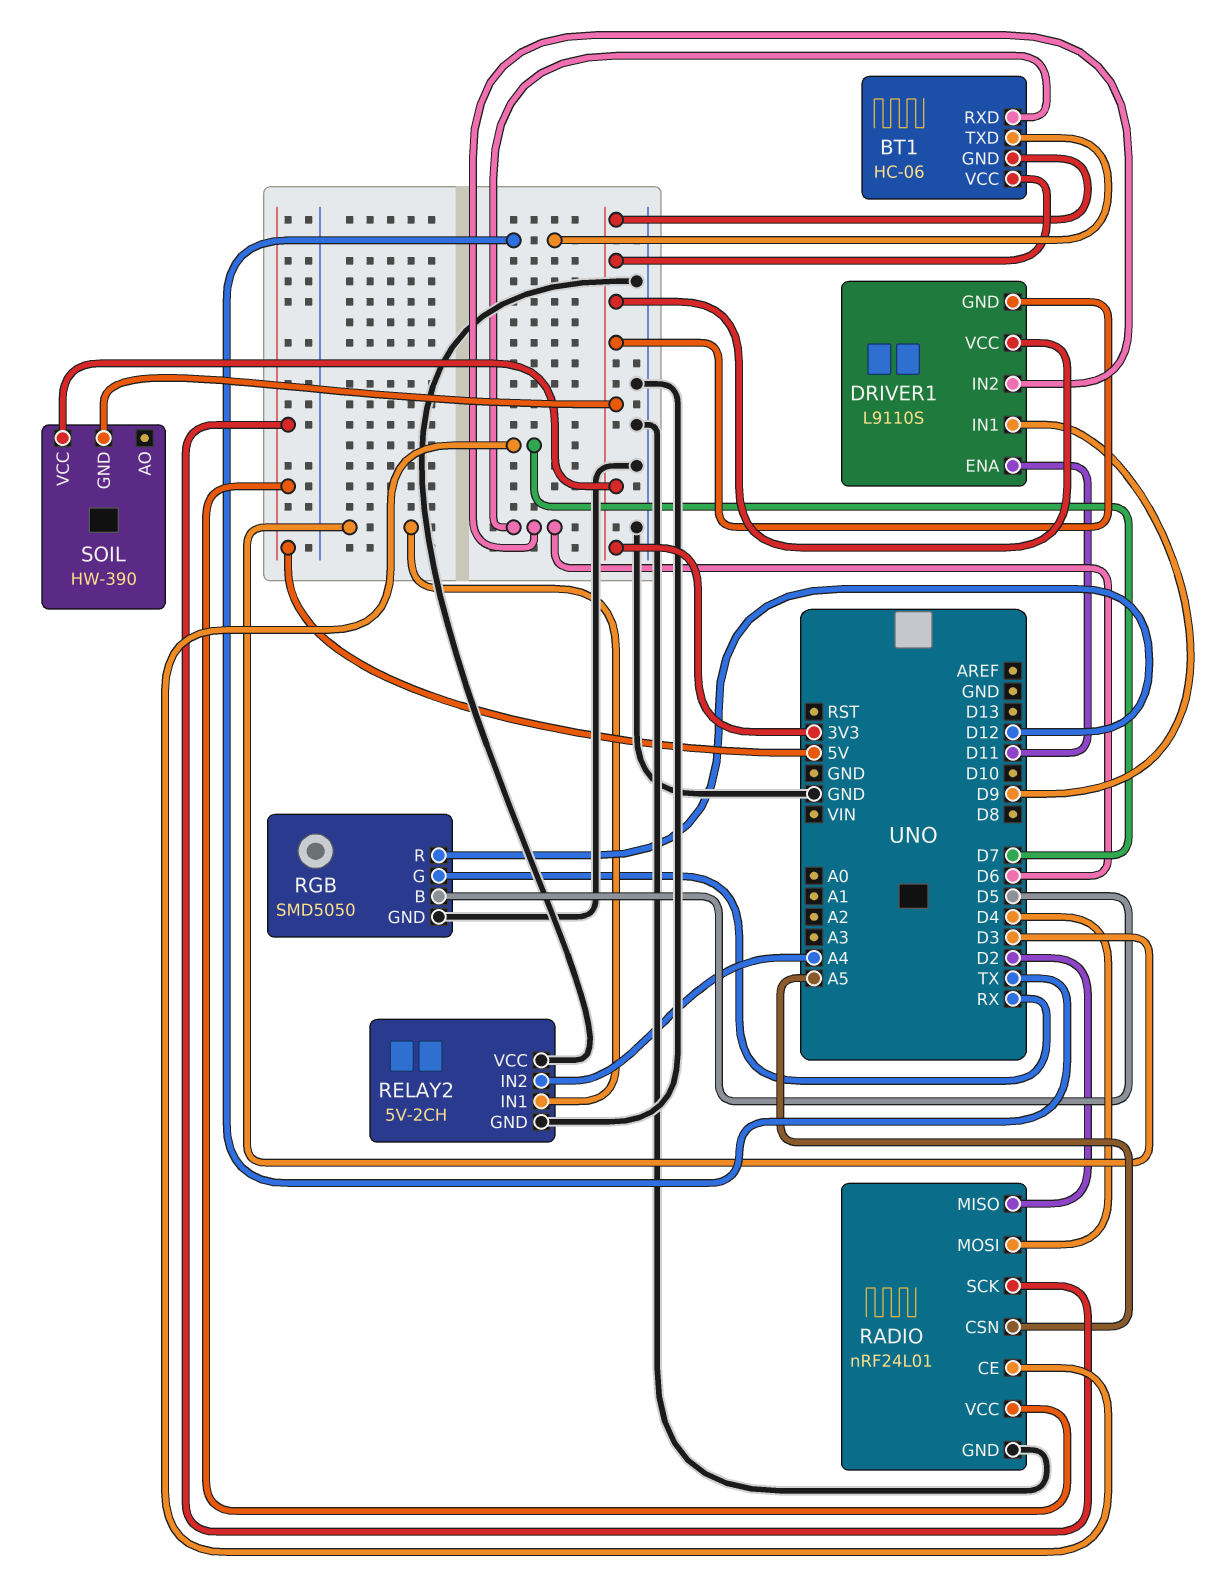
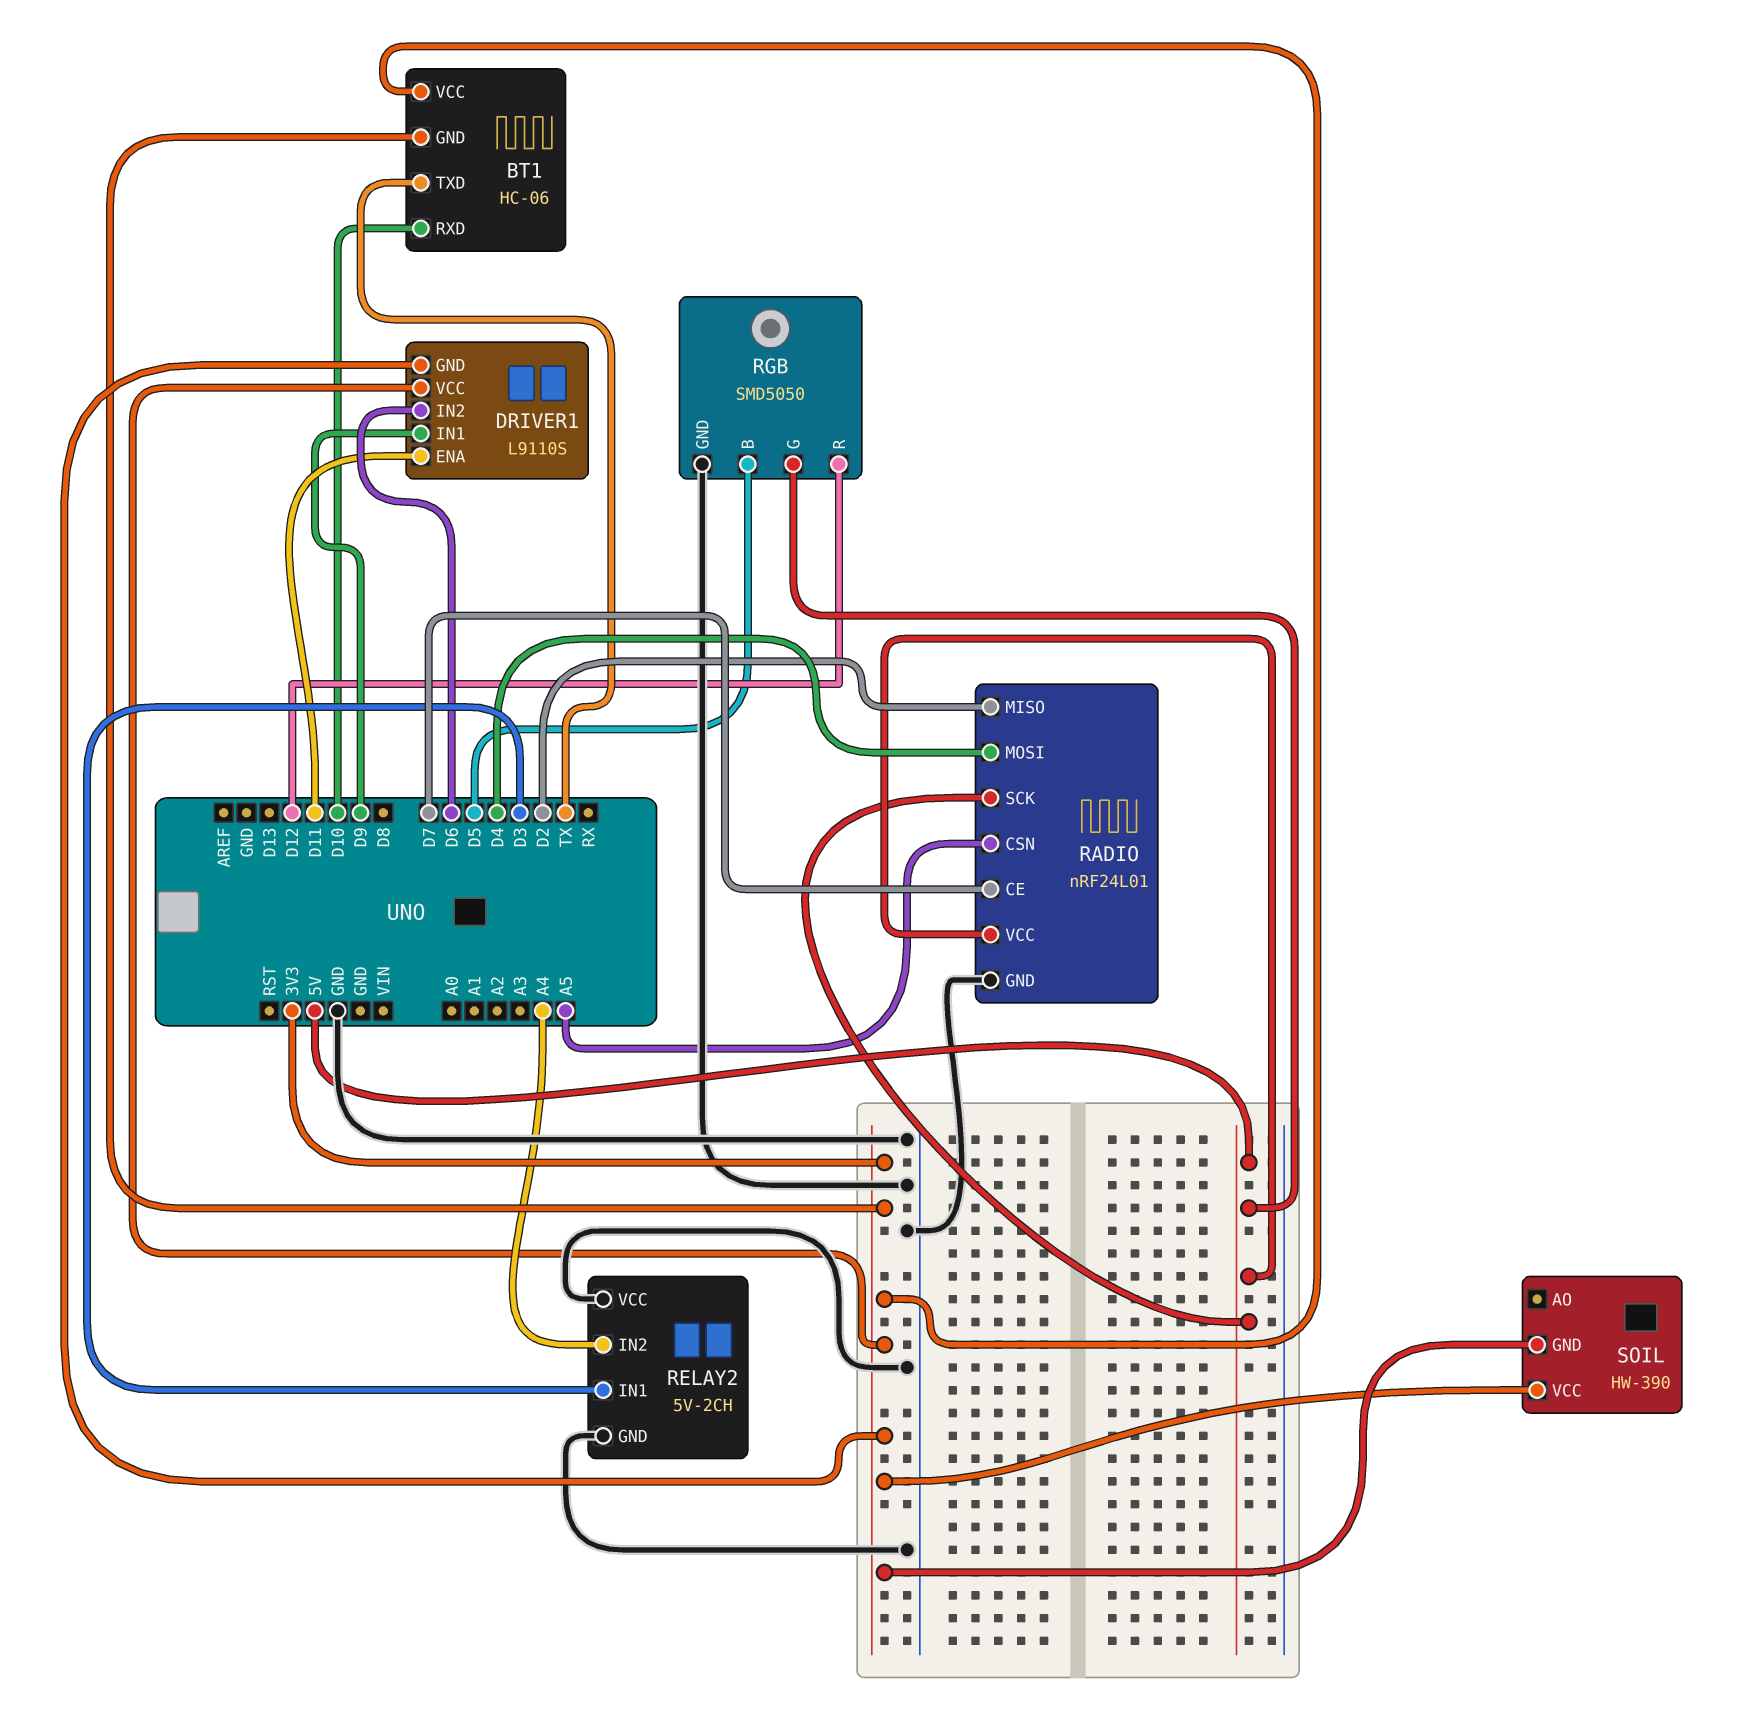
BT1 pin RXD: D6 -> D10
RGB pin G: RX -> 5V

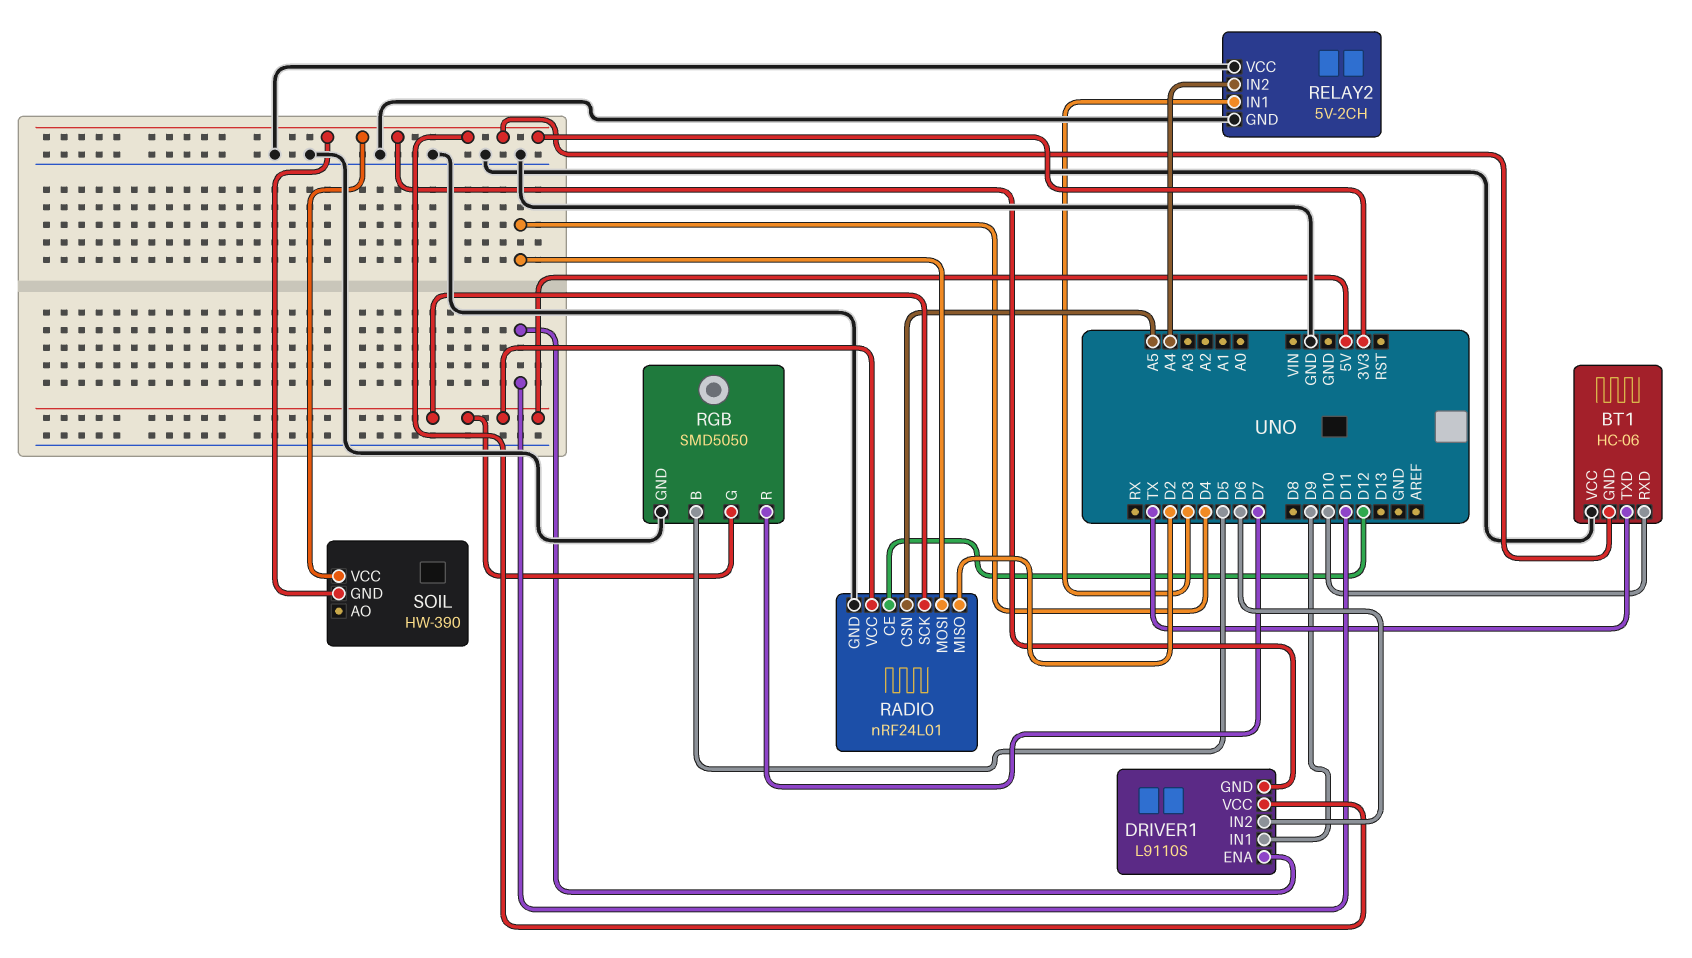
BT1 pin VCC: 3V3 -> GND
RADIO pin CE: D7 -> D12
RGB pin R: D12 -> D7

